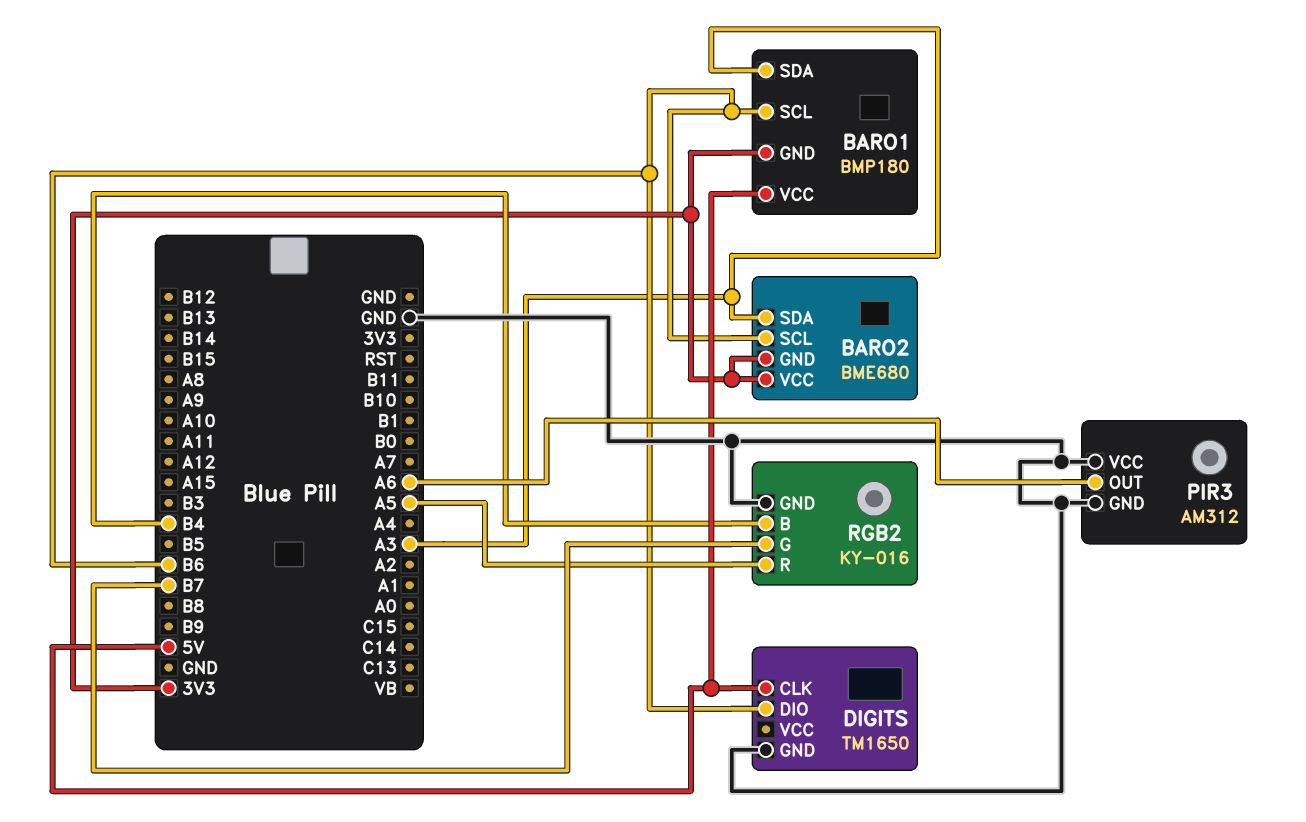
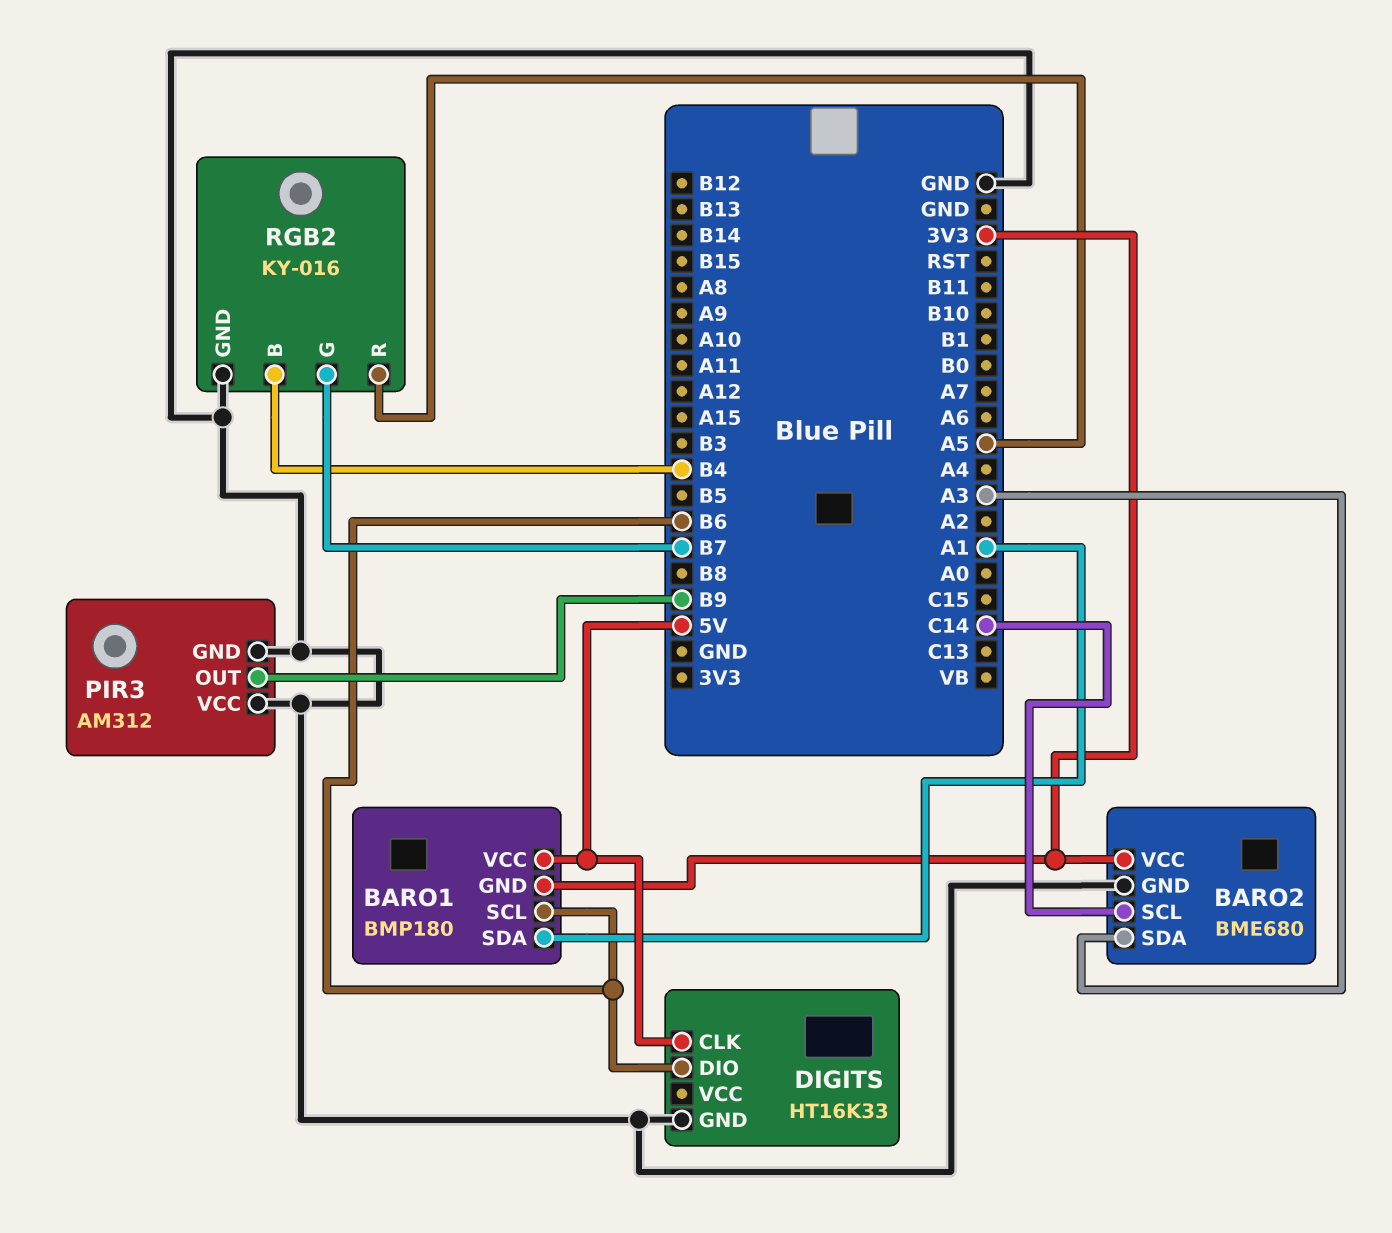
BARO1 pin SDA: A3 -> A1
BARO2 pin GND: 3V3 -> GND
BARO2 pin SCL: B6 -> C14
DIGITS: TM1650 -> HT16K33
PIR3 pin OUT: A6 -> B9

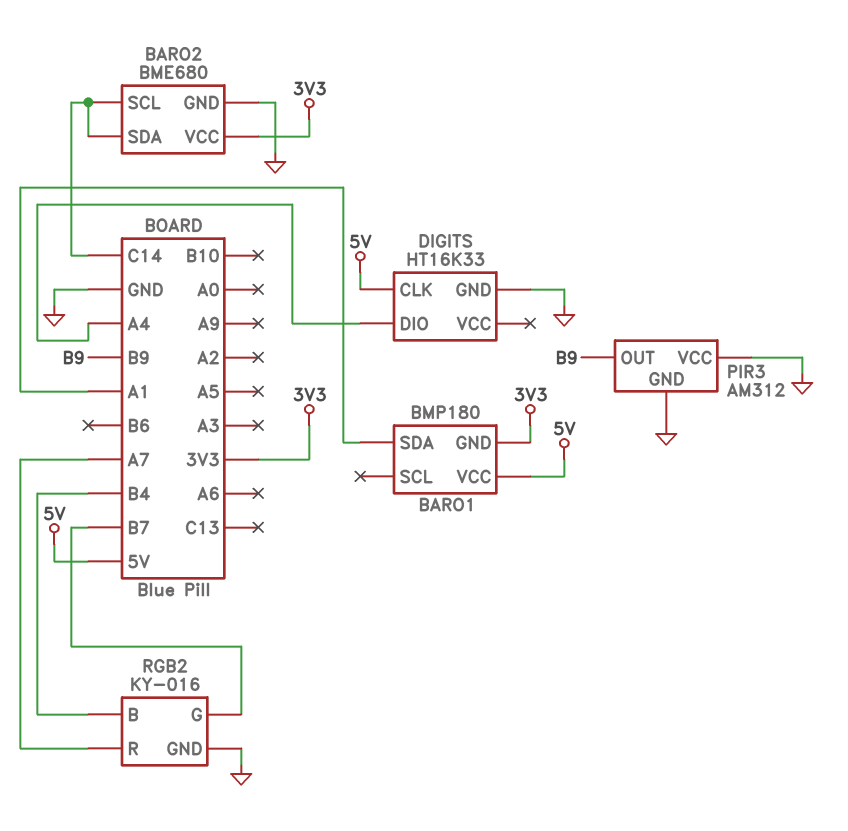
BARO1 pin SCL: B6 -> none
BARO2 pin SDA: A3 -> C14
DIGITS pin DIO: B6 -> A4
RGB2 pin R: A5 -> A7

